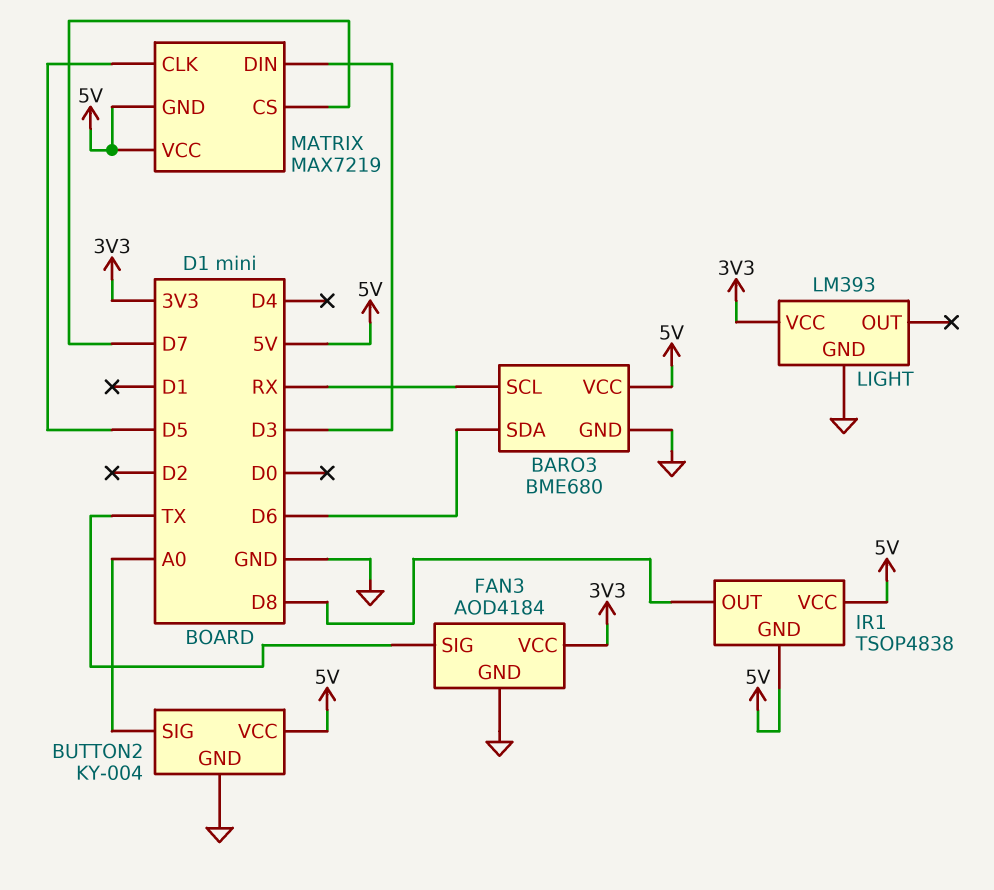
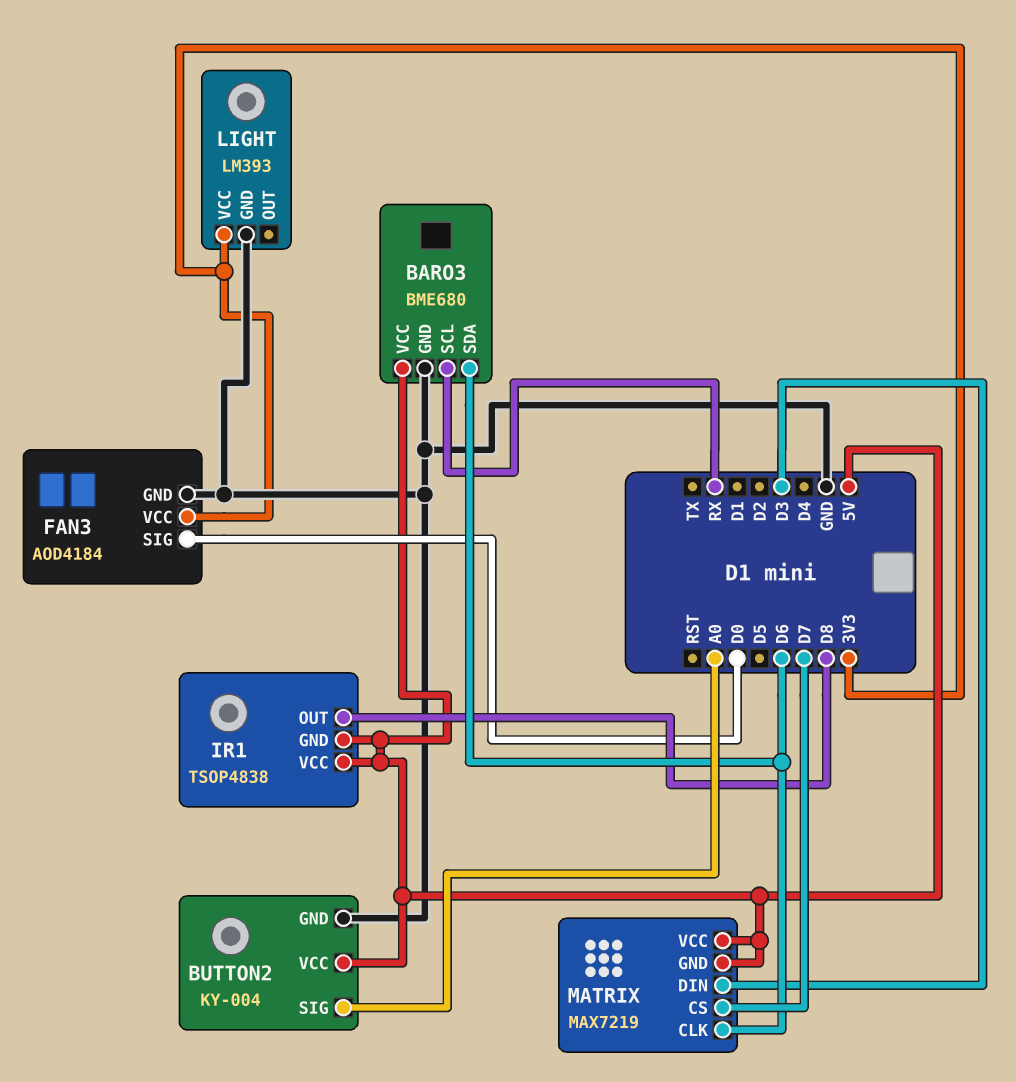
FAN3 pin SIG: TX -> D0
MATRIX pin CLK: D5 -> D6

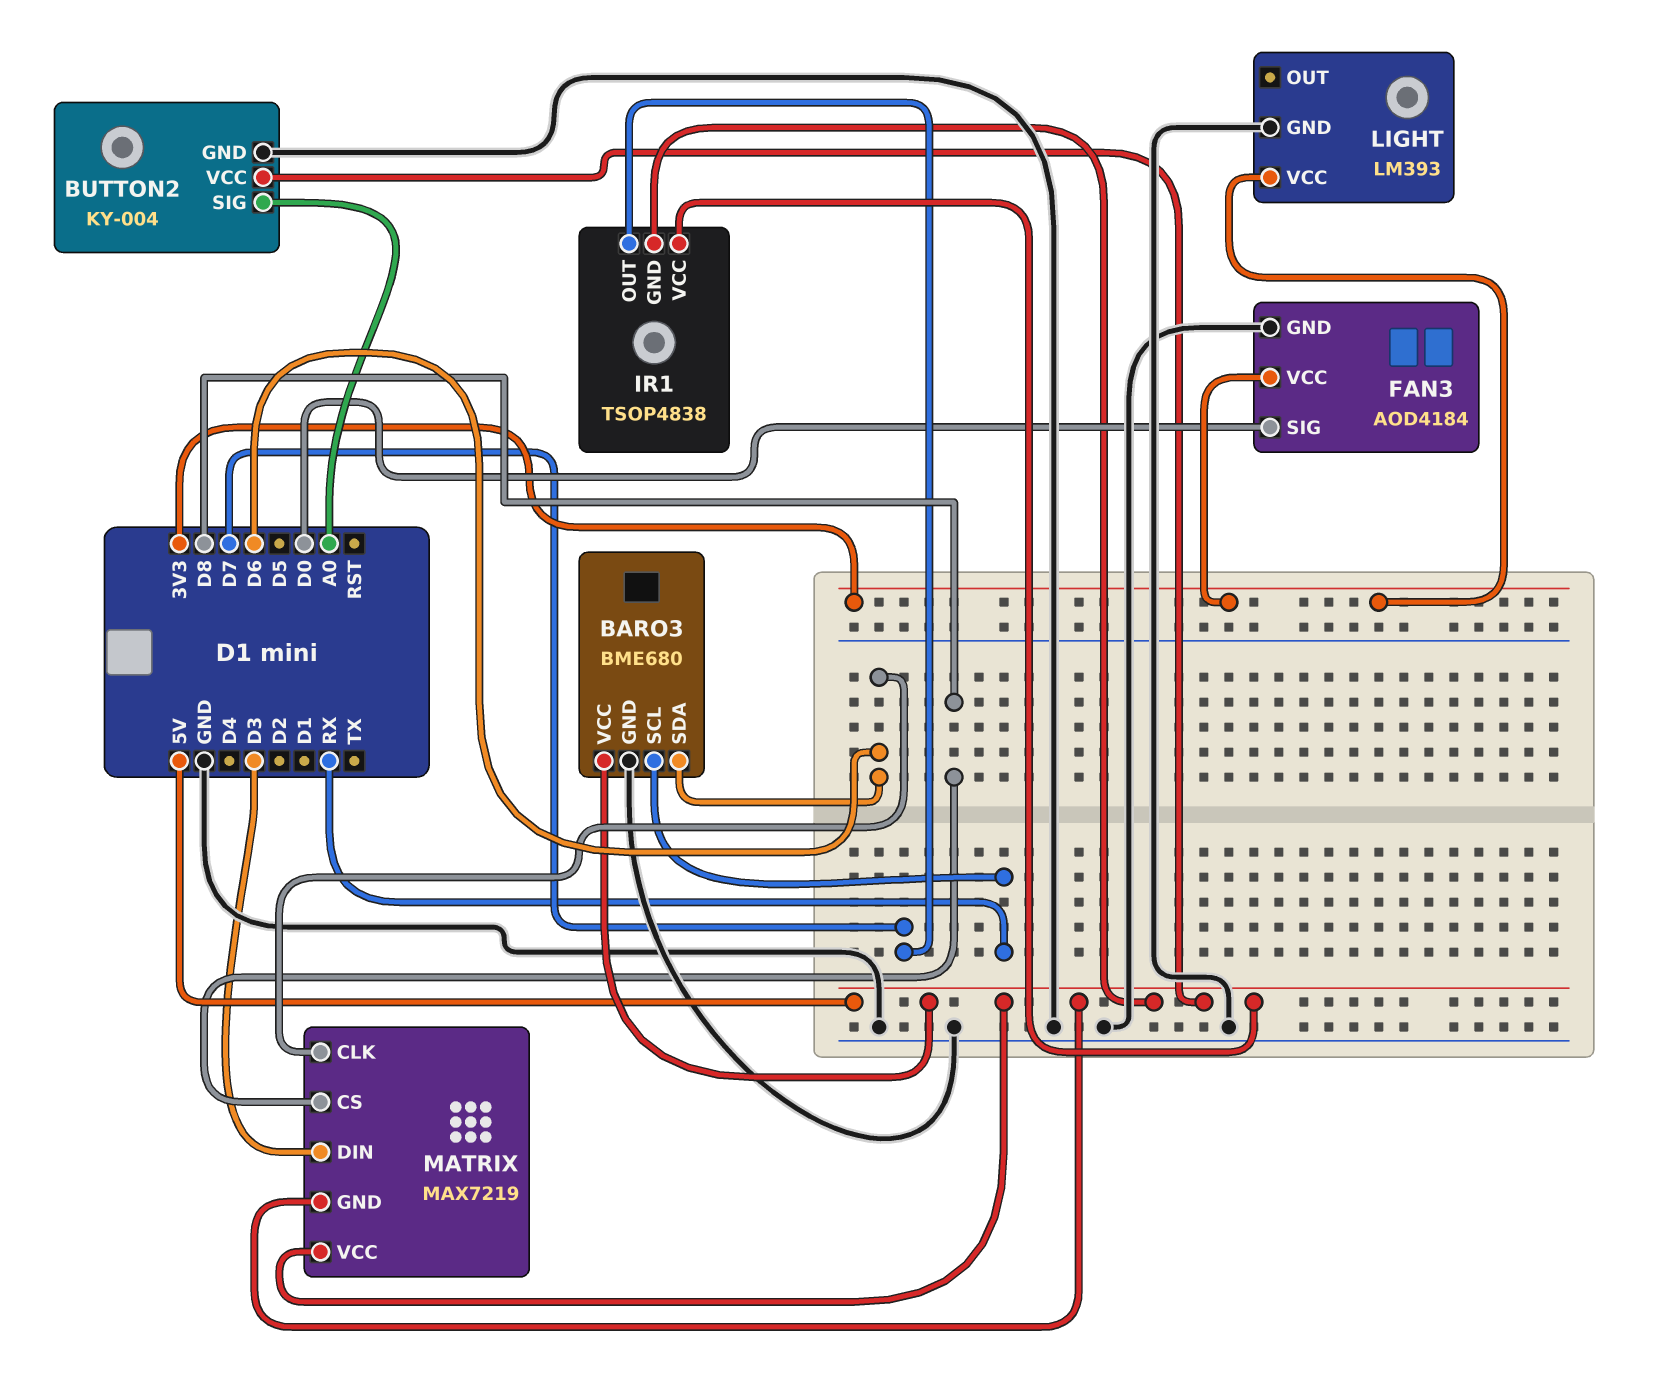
IR1 pin OUT: D8 -> D7
MATRIX pin CS: D7 -> D8

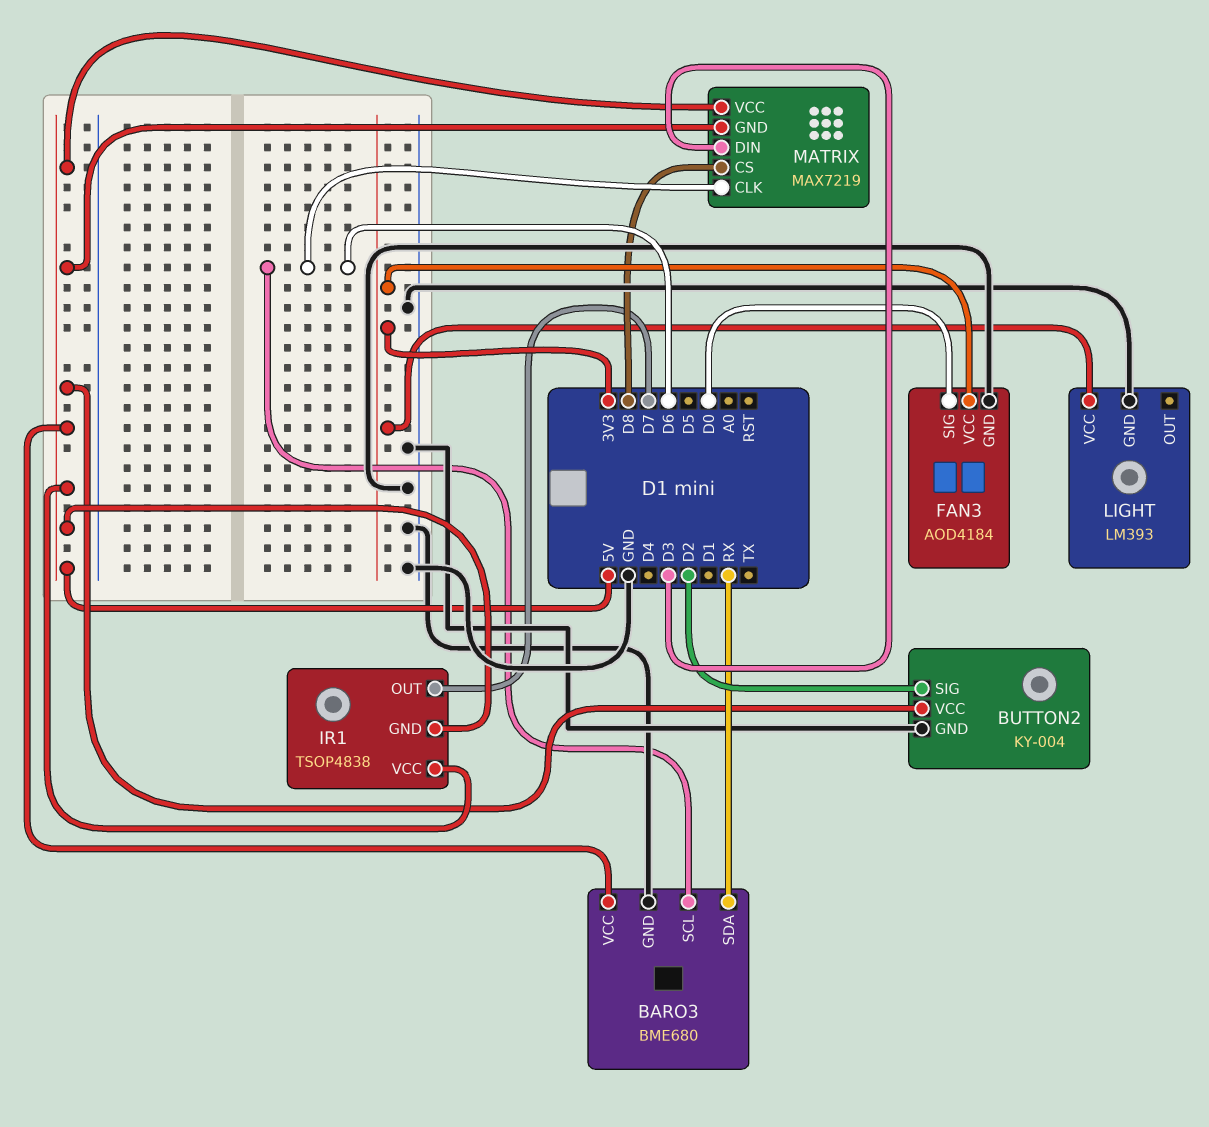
BARO3 pin SCL: RX -> D6
BARO3 pin SDA: D6 -> RX
BUTTON2 pin SIG: A0 -> D2

